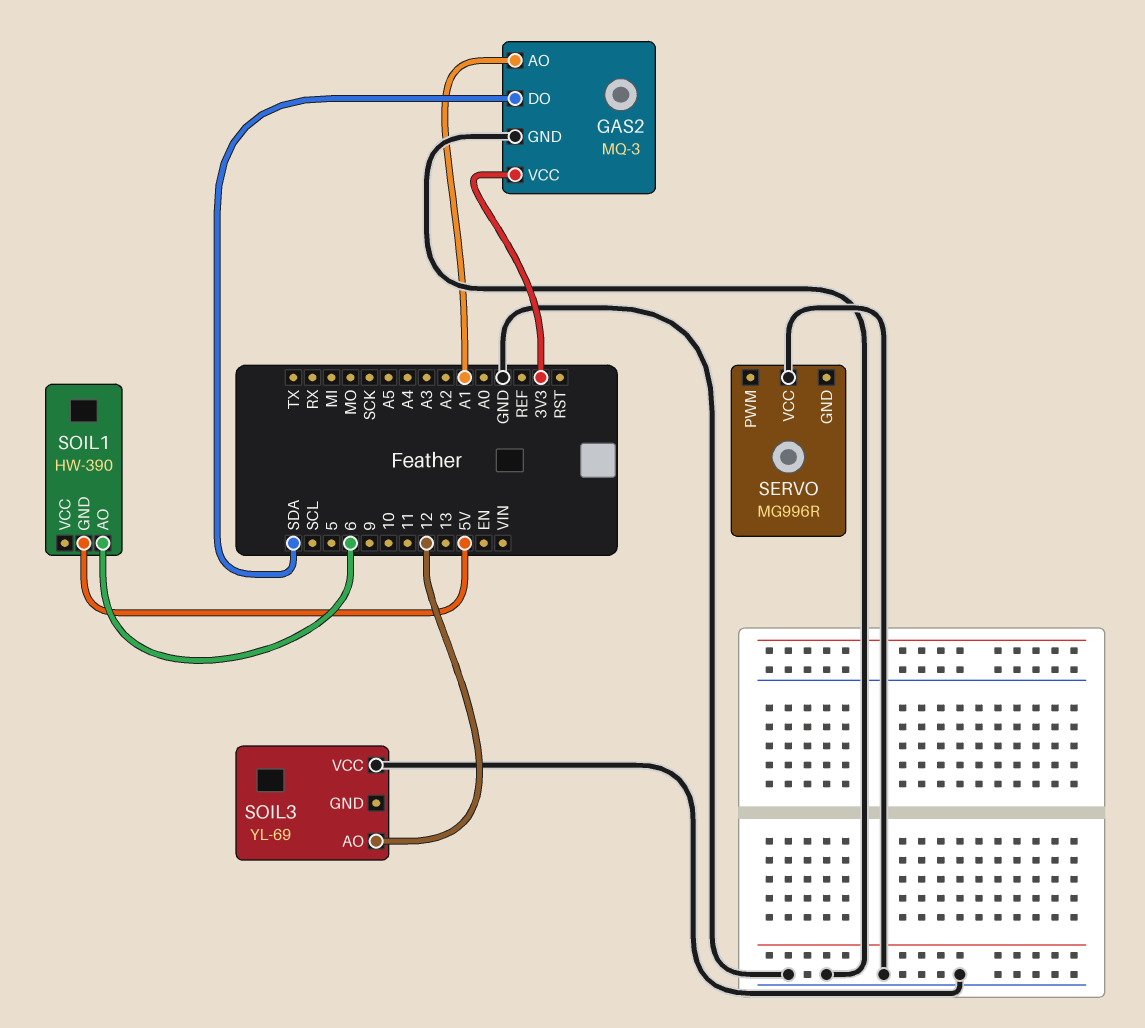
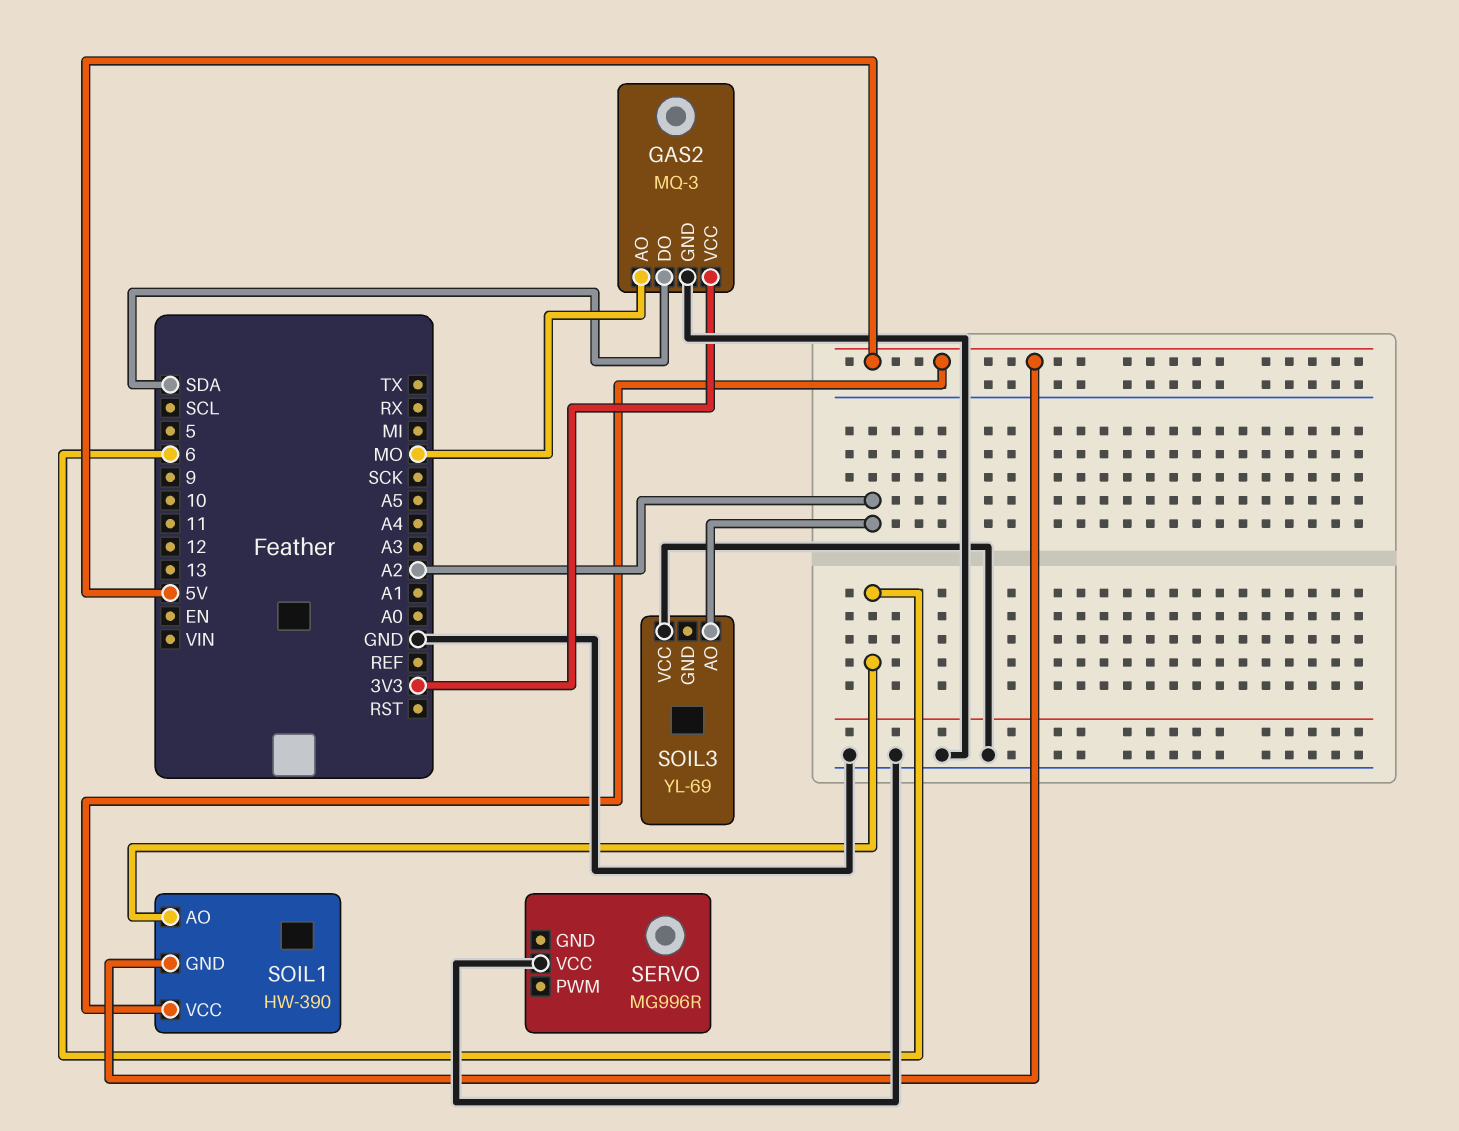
GAS2 pin AO: A1 -> MO
SOIL1 pin VCC: none -> 5V
SOIL3 pin AO: 12 -> A2

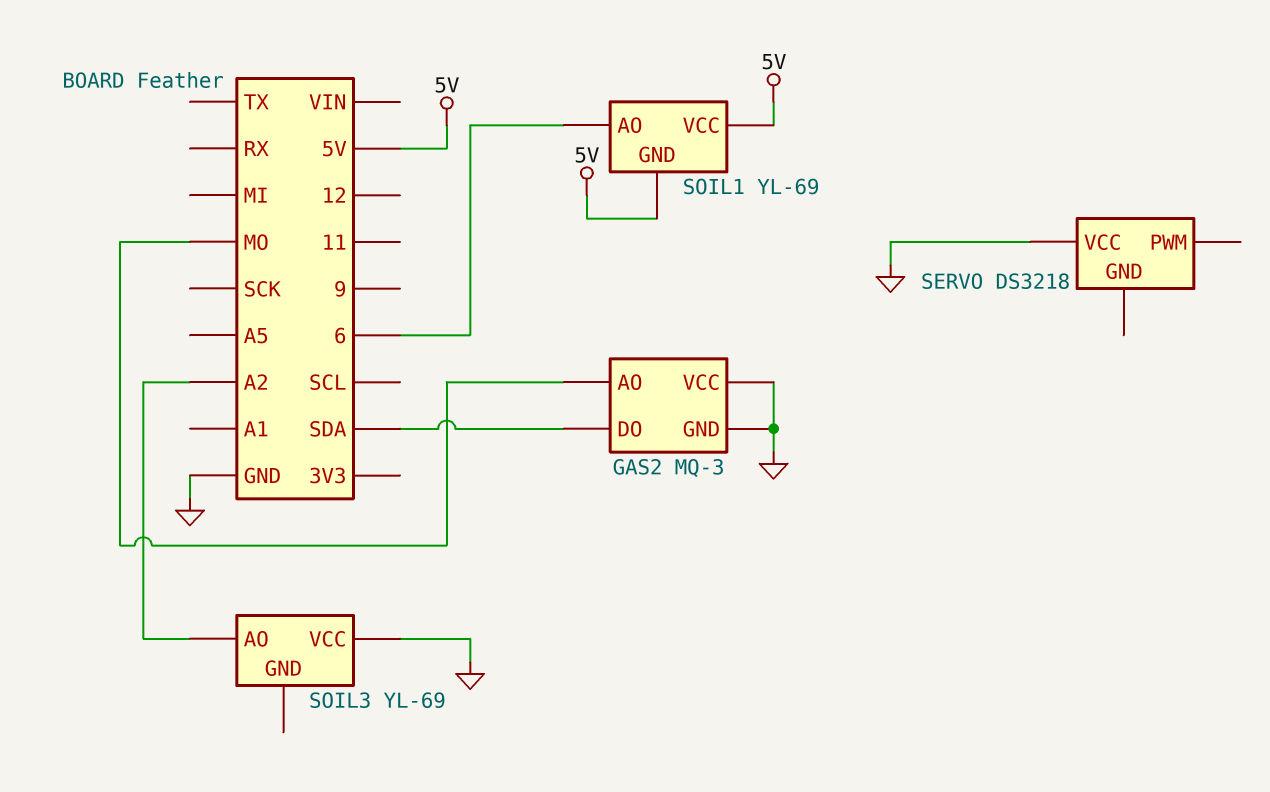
GAS2 pin VCC: 3V3 -> GND
SERVO: MG996R -> DS3218
SOIL1: HW-390 -> YL-69

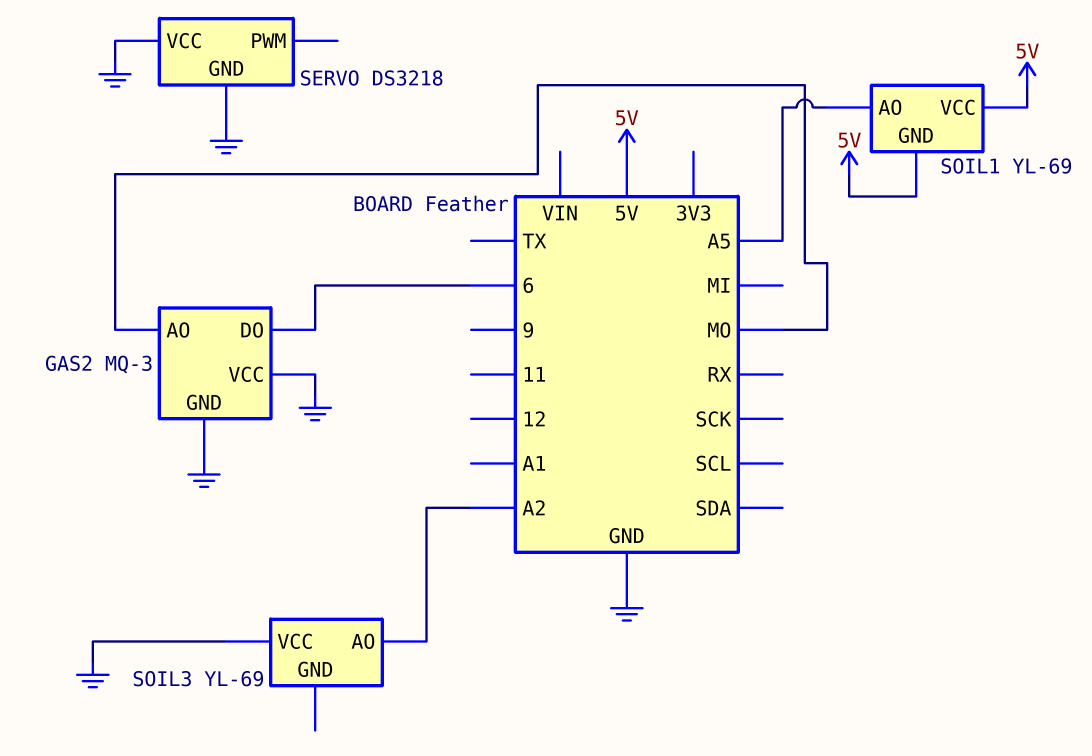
GAS2 pin DO: SDA -> 6
SERVO pin GND: none -> GND
SOIL1 pin AO: 6 -> A5

